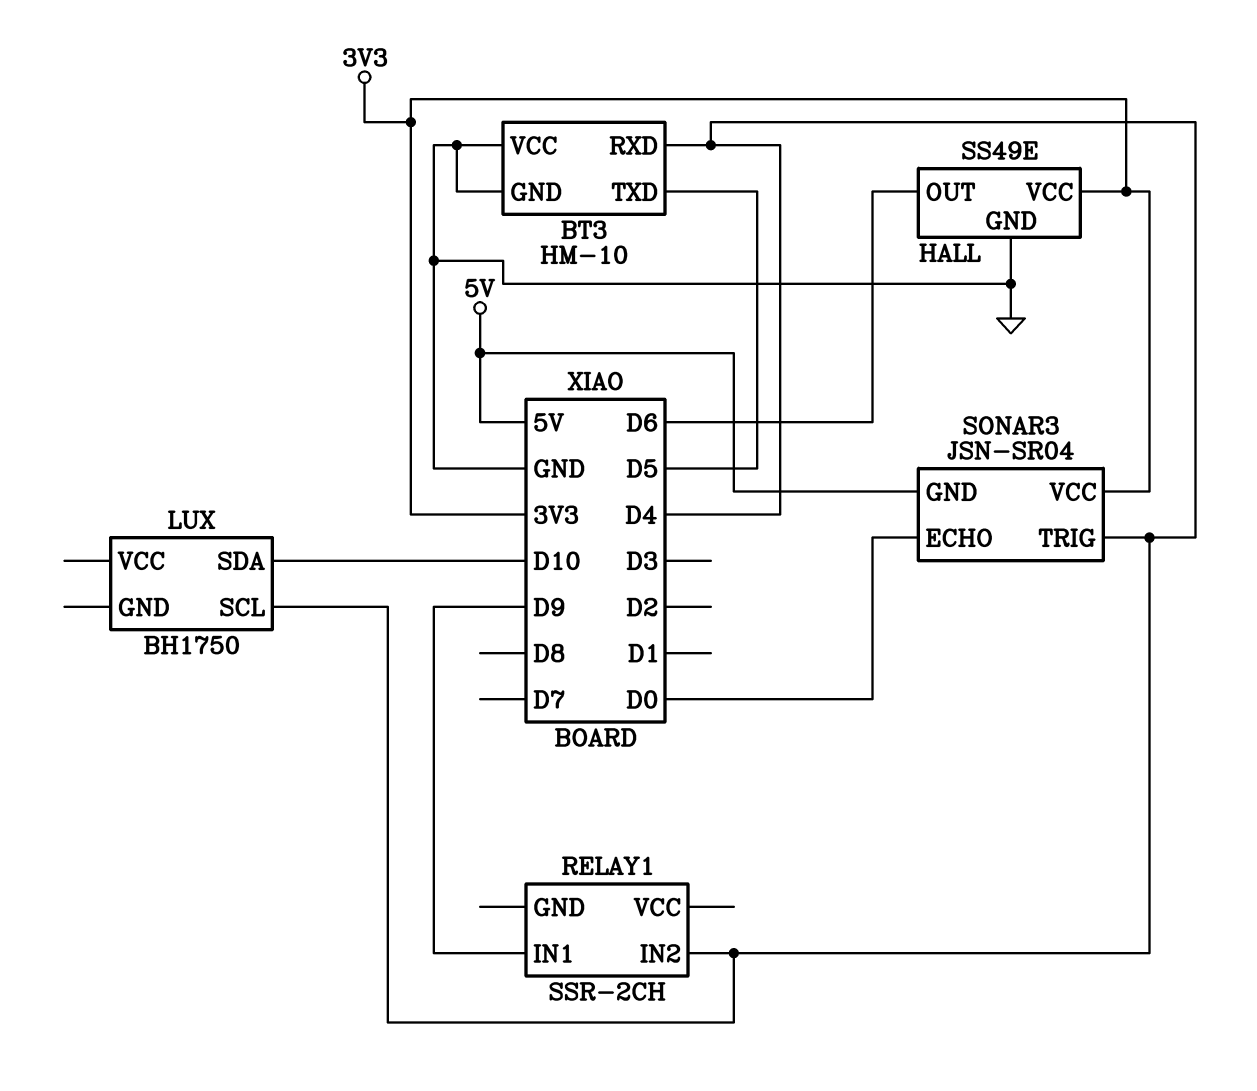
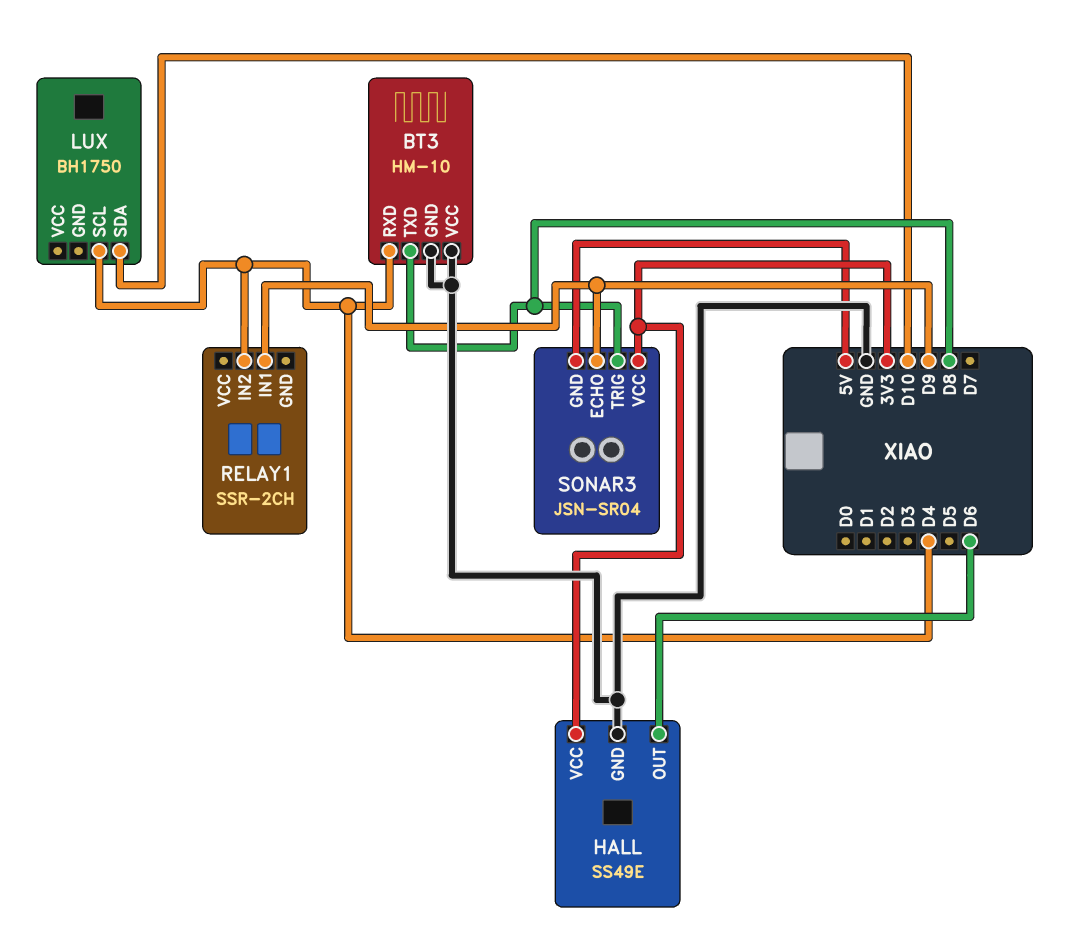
BT3 pin TXD: D5 -> D8
SONAR3 pin ECHO: D0 -> D9
SONAR3 pin TRIG: D4 -> D8

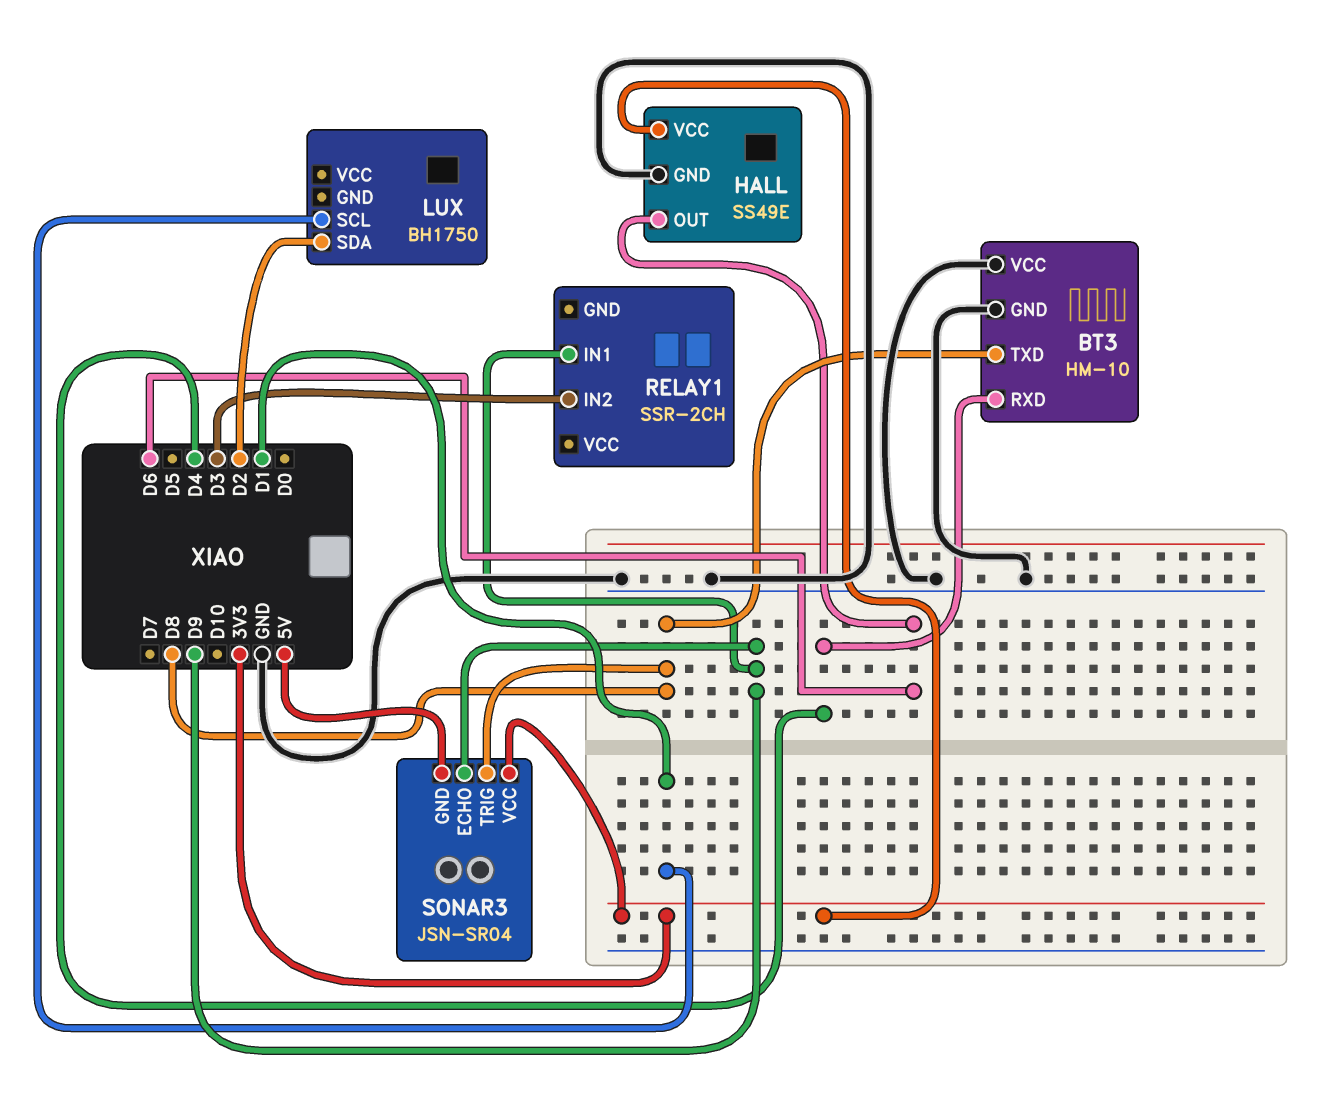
LUX pin SCL: D4 -> D1
LUX pin SDA: D10 -> D2
RELAY1 pin IN2: D4 -> D3

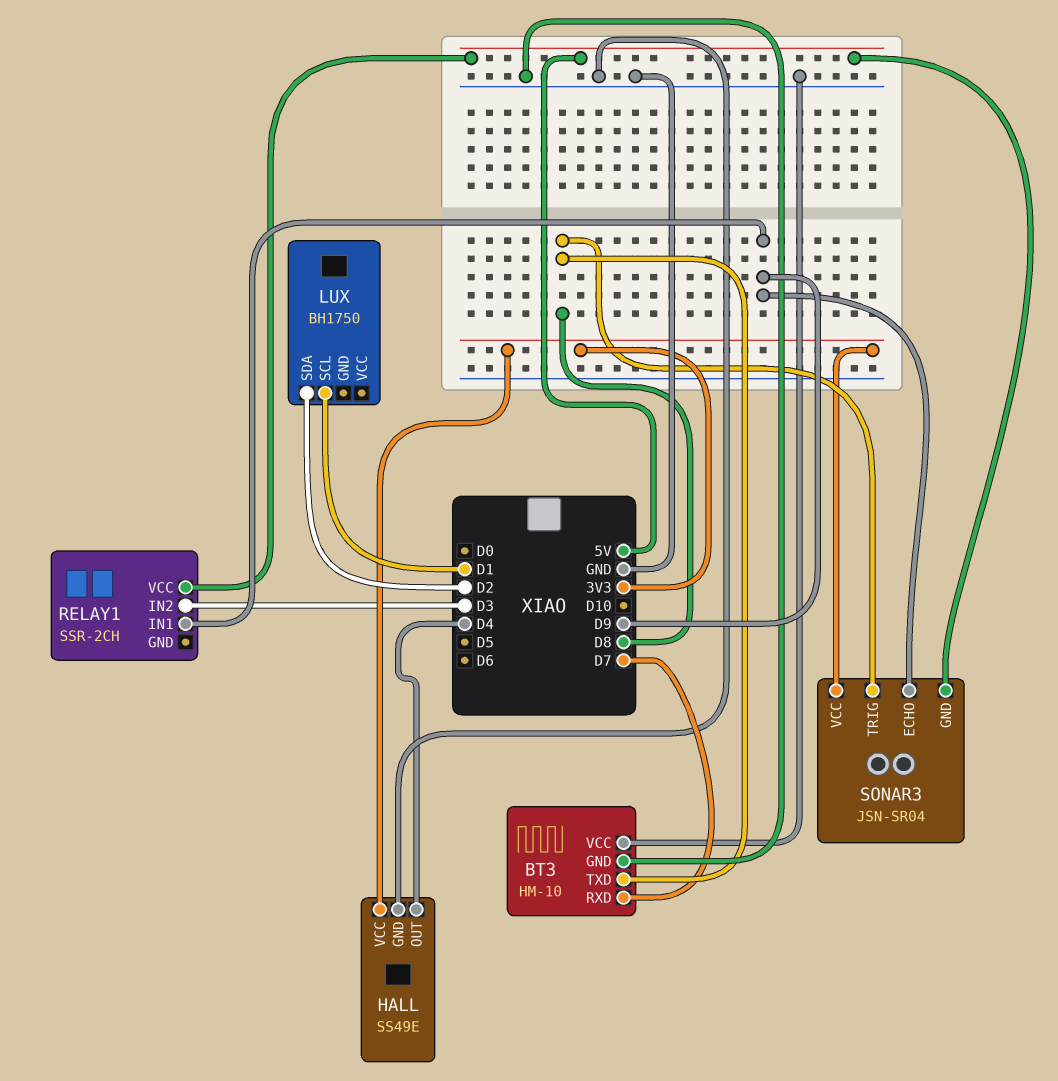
BT3 pin RXD: D4 -> D7
HALL pin OUT: D6 -> D4
RELAY1 pin VCC: none -> 5V

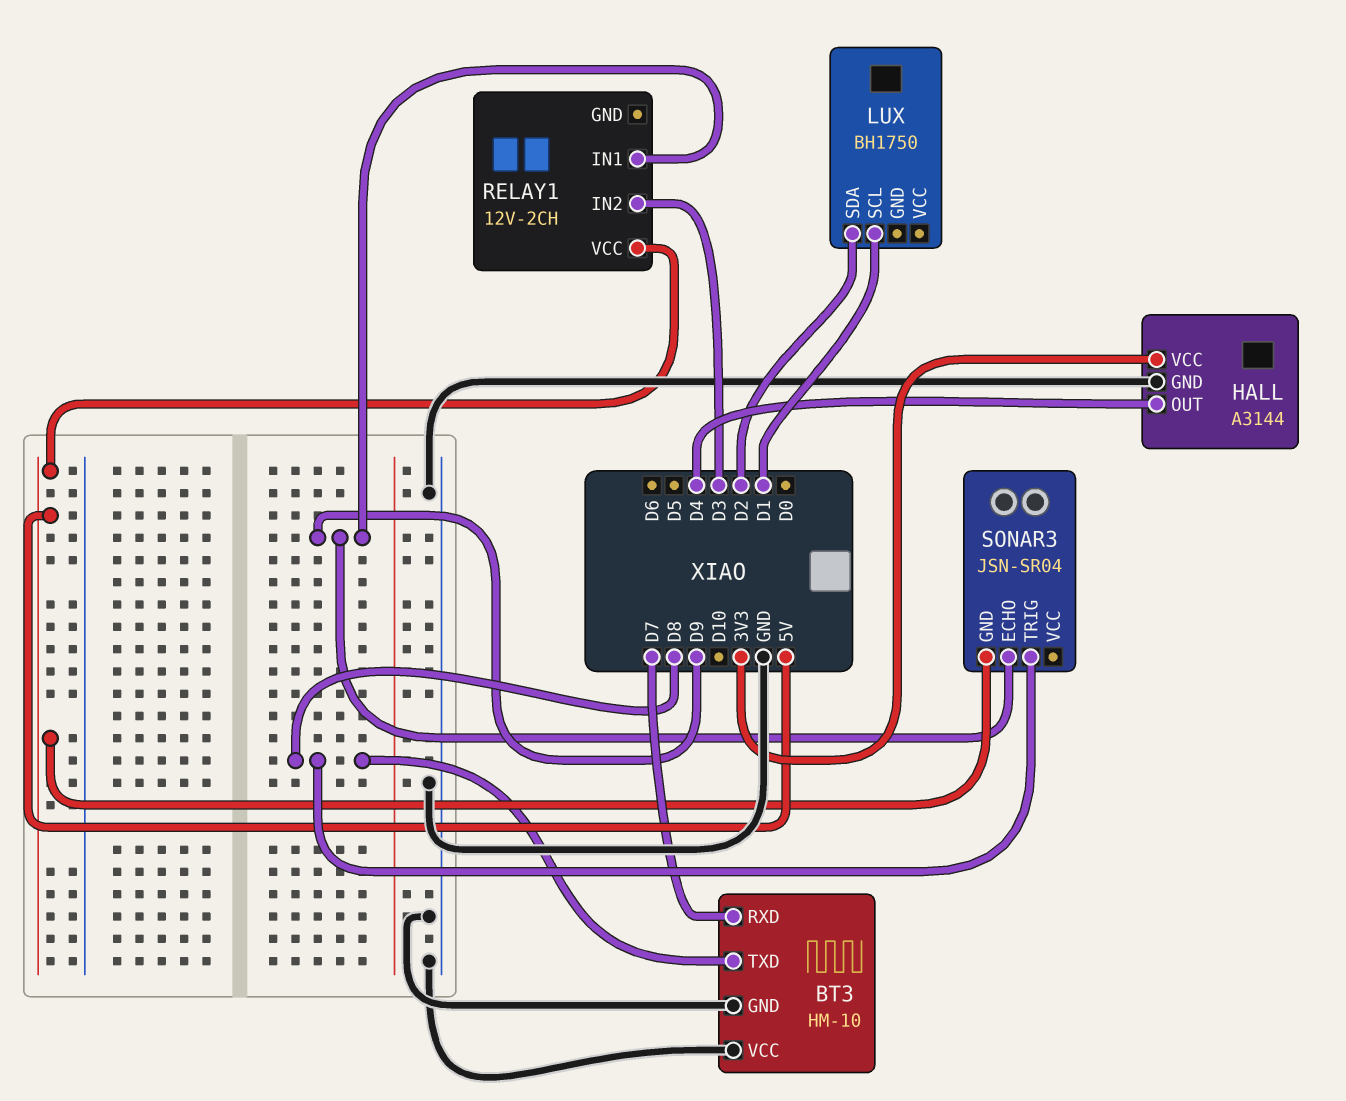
HALL: SS49E -> A3144
RELAY1: SSR-2CH -> 12V-2CH
SONAR3 pin VCC: 3V3 -> none

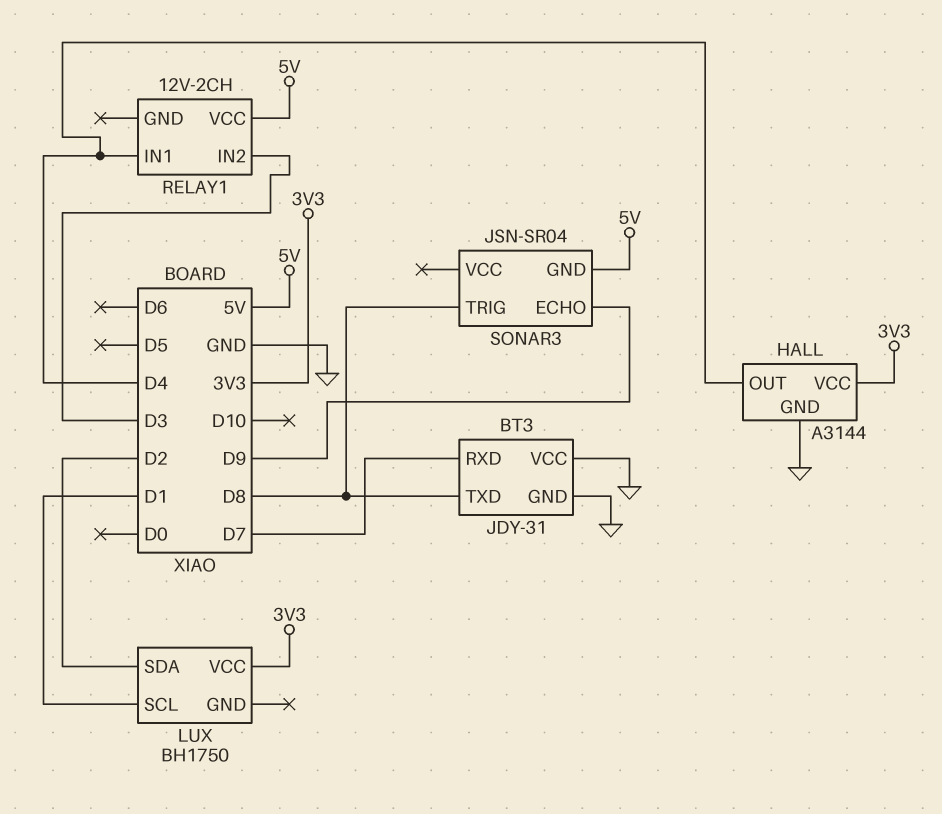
BT3: HM-10 -> JDY-31
LUX pin VCC: none -> 3V3
RELAY1 pin IN1: D9 -> D4

